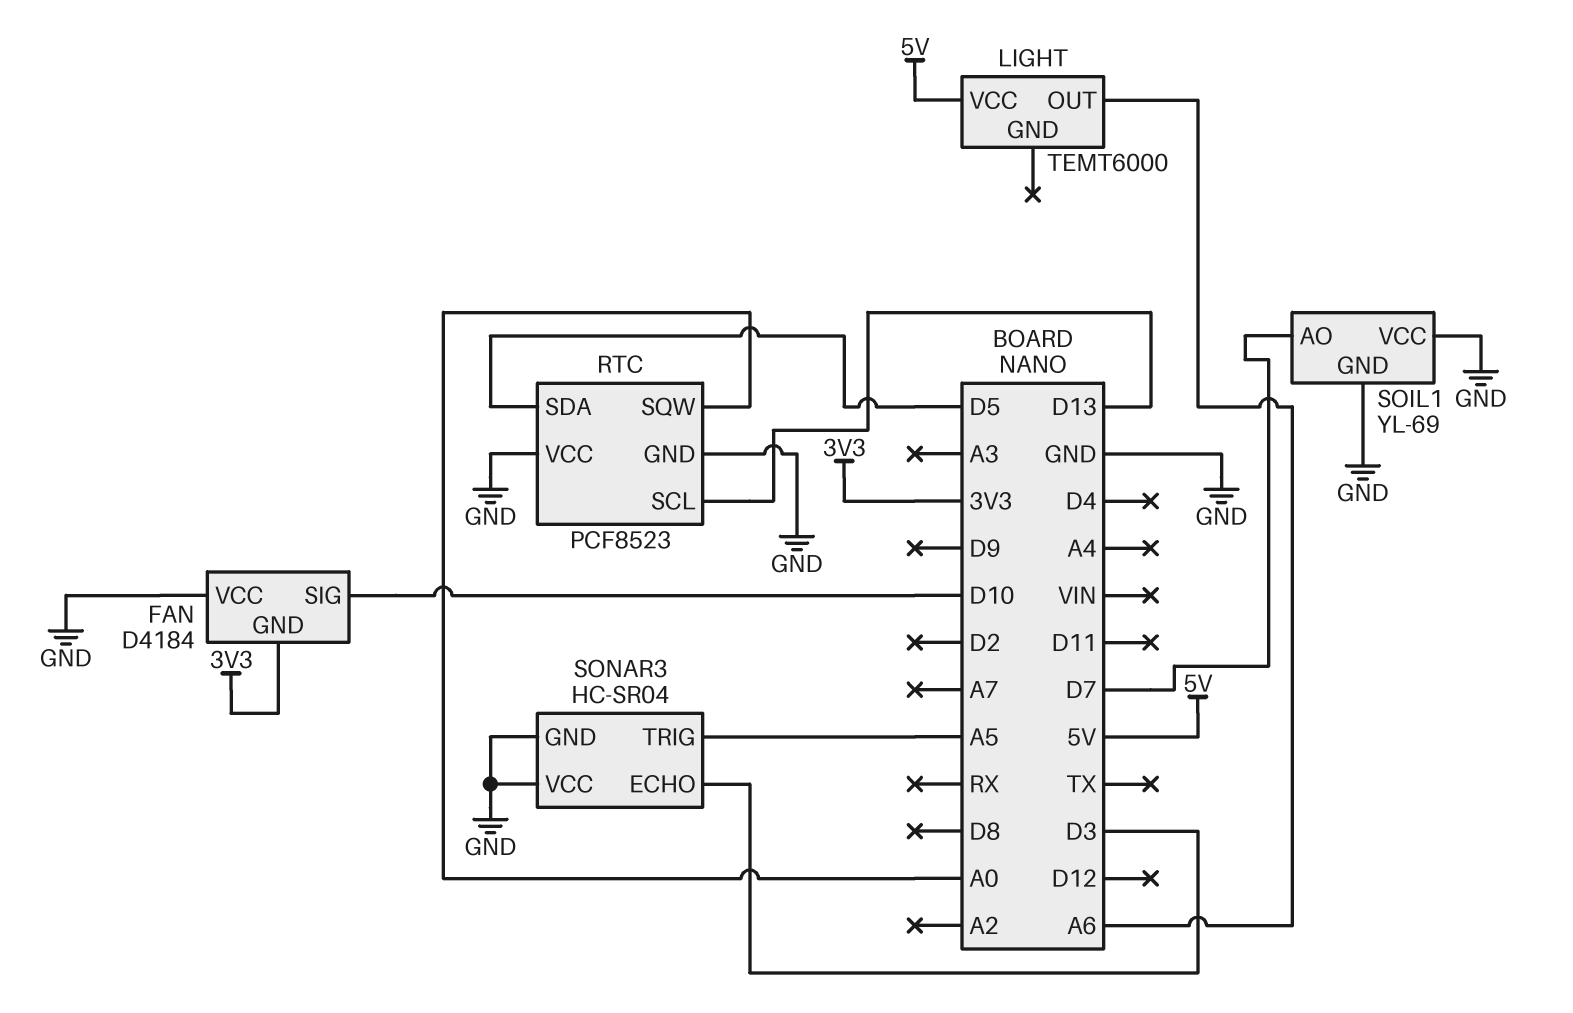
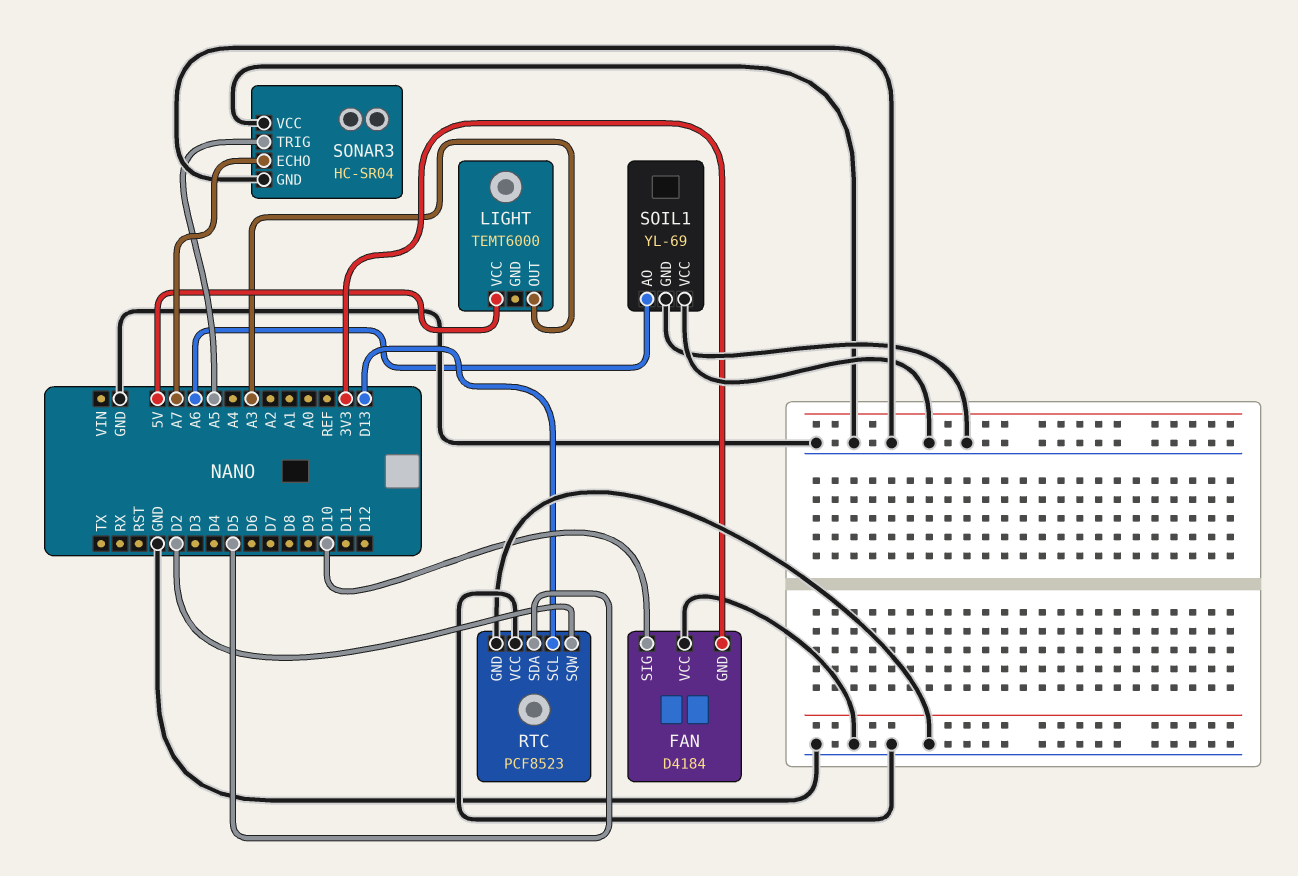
LIGHT pin OUT: A6 -> A3
RTC pin SQW: A0 -> D2
SOIL1 pin AO: D7 -> A6
SONAR3 pin ECHO: D3 -> A7

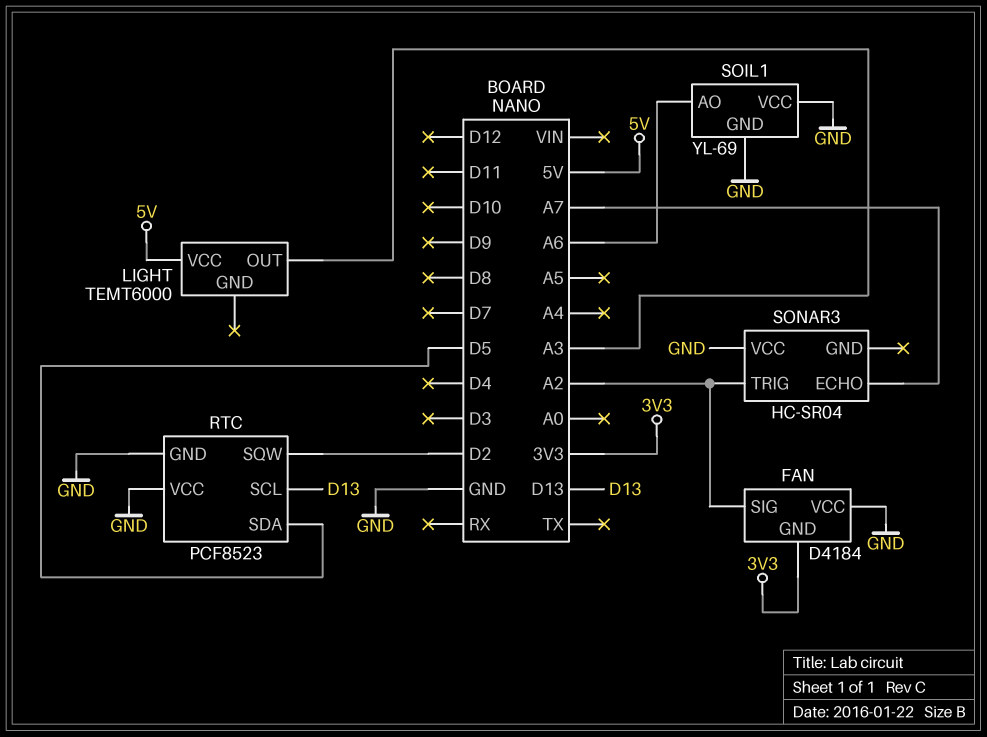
FAN pin SIG: D10 -> A2
SONAR3 pin GND: GND -> none
SONAR3 pin TRIG: A5 -> A2

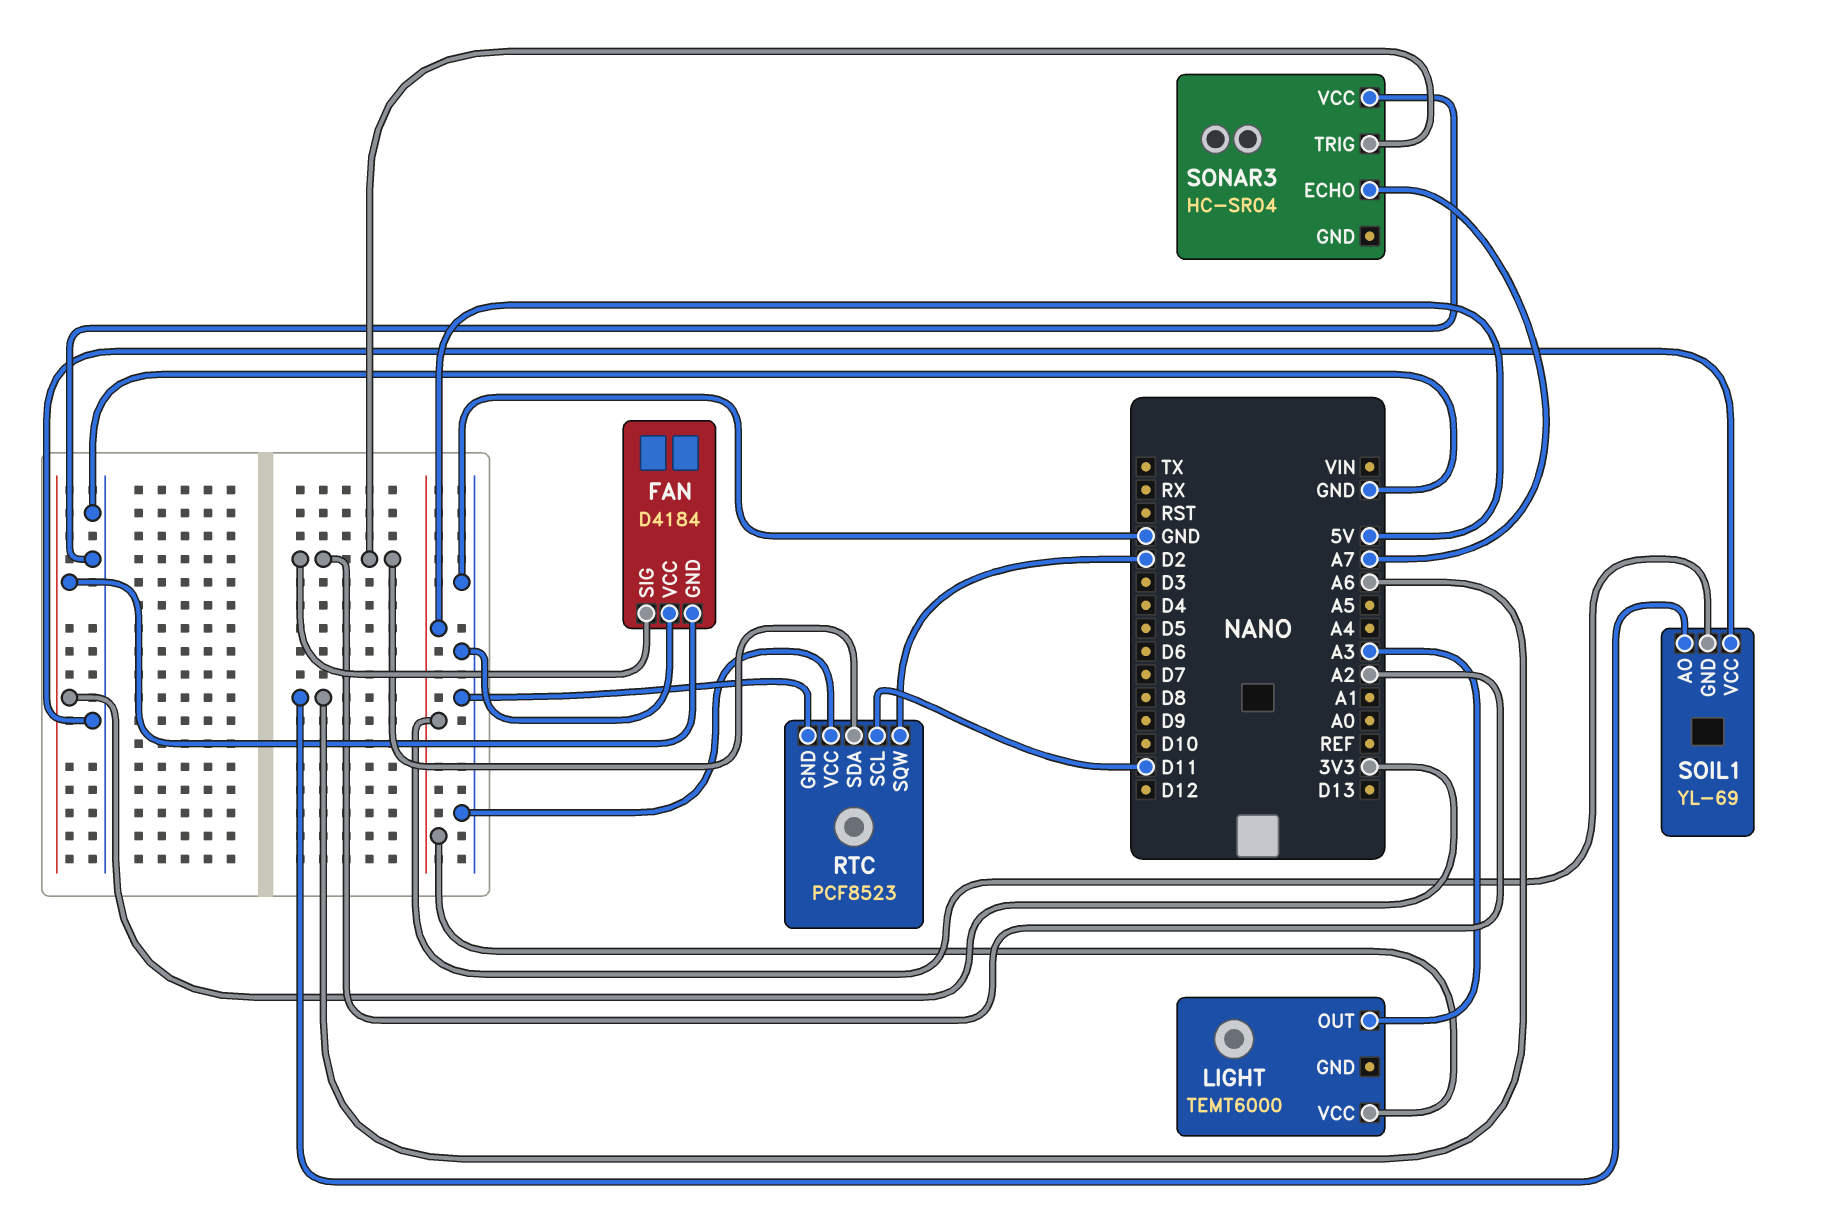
RTC pin SCL: D13 -> D11
RTC pin SDA: D5 -> A2
SOIL1 pin GND: GND -> 5V

